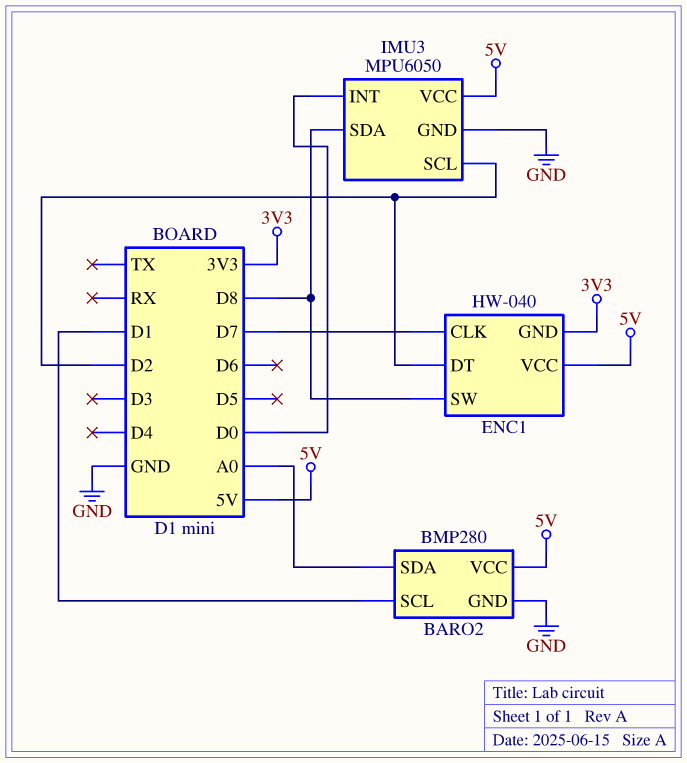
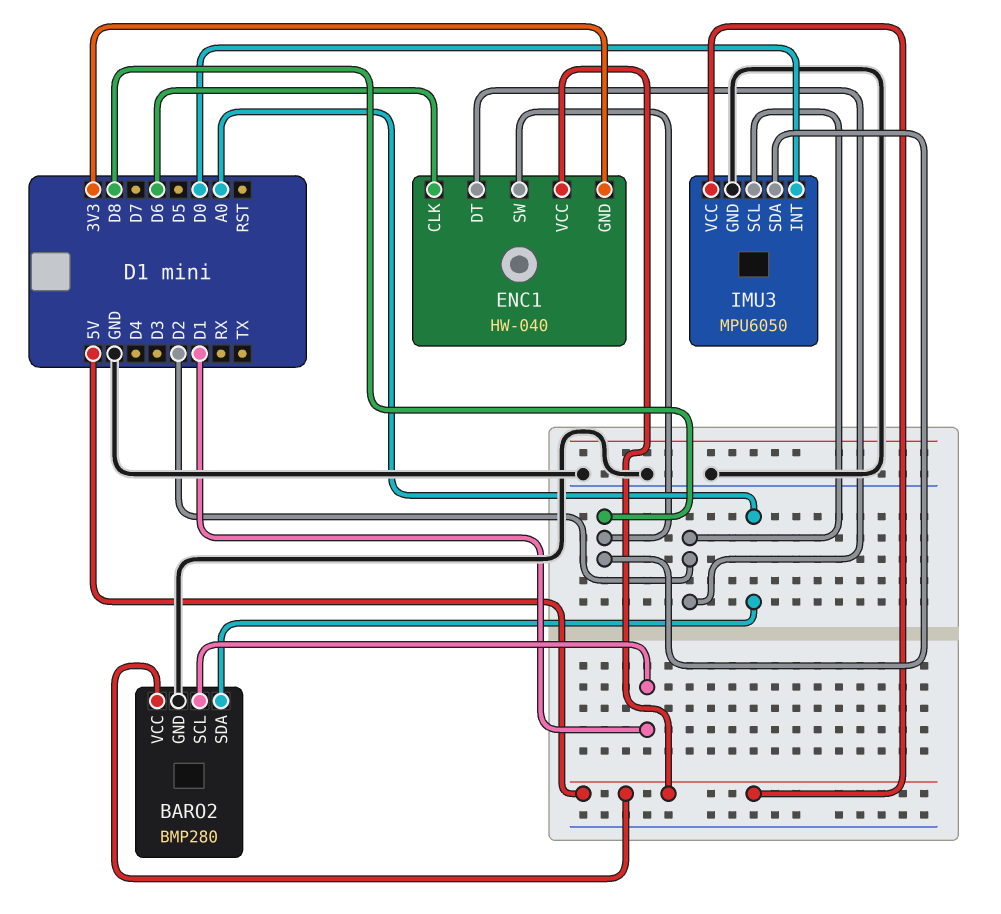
ENC1 pin CLK: D7 -> D6

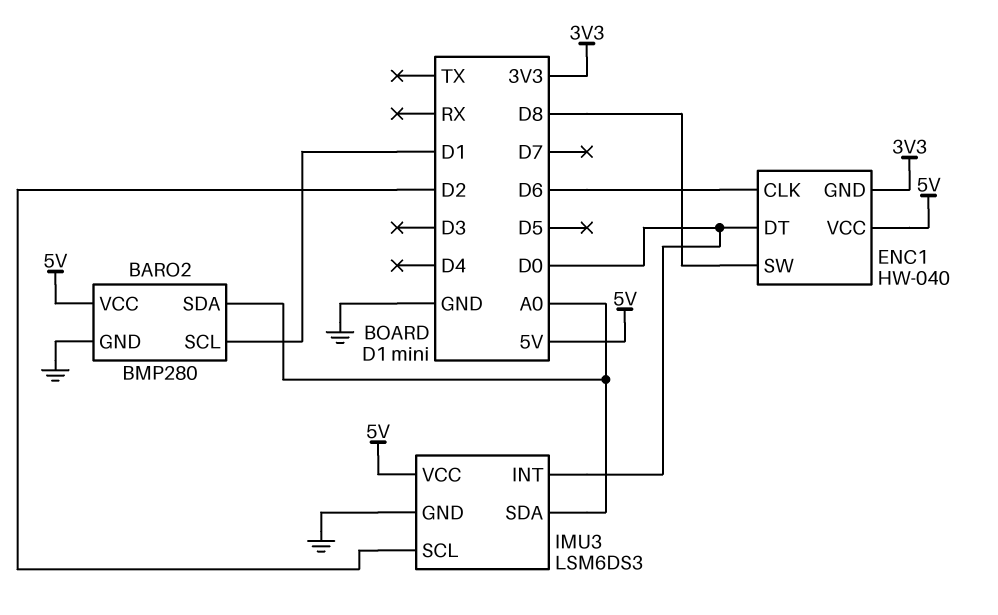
ENC1 pin DT: D2 -> D0
IMU3: MPU6050 -> LSM6DS3
IMU3 pin SDA: D8 -> A0

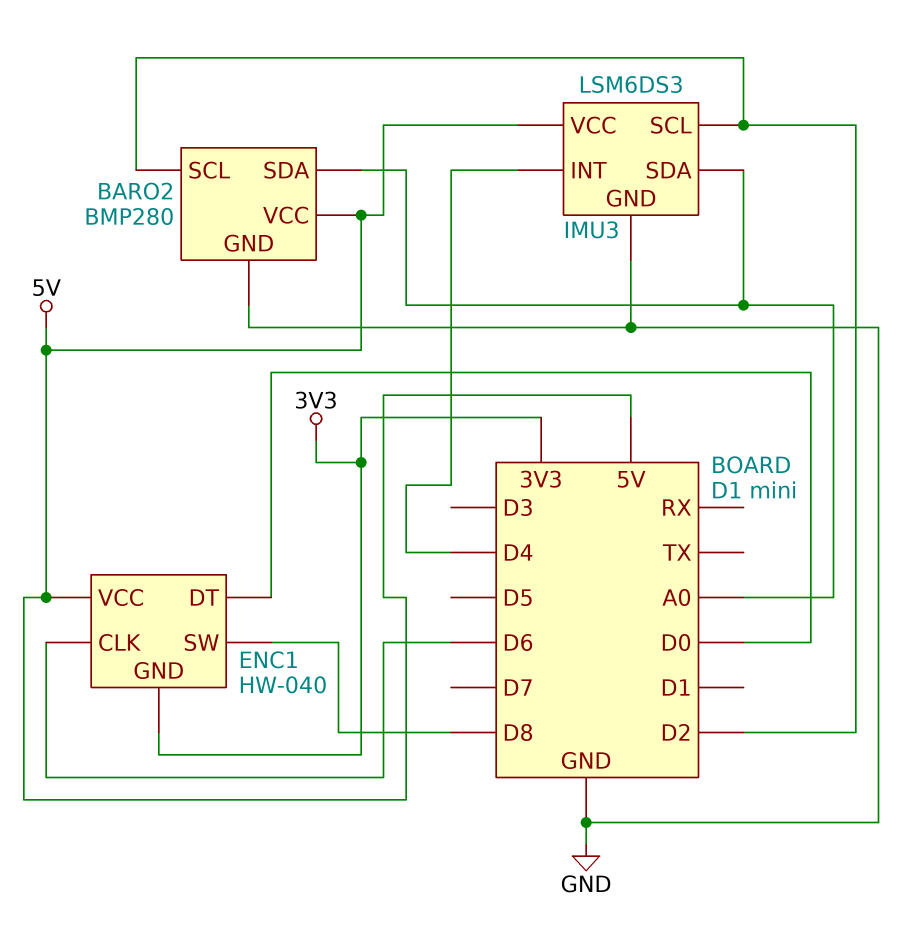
BARO2 pin SCL: D1 -> D2
IMU3 pin INT: D0 -> D4

